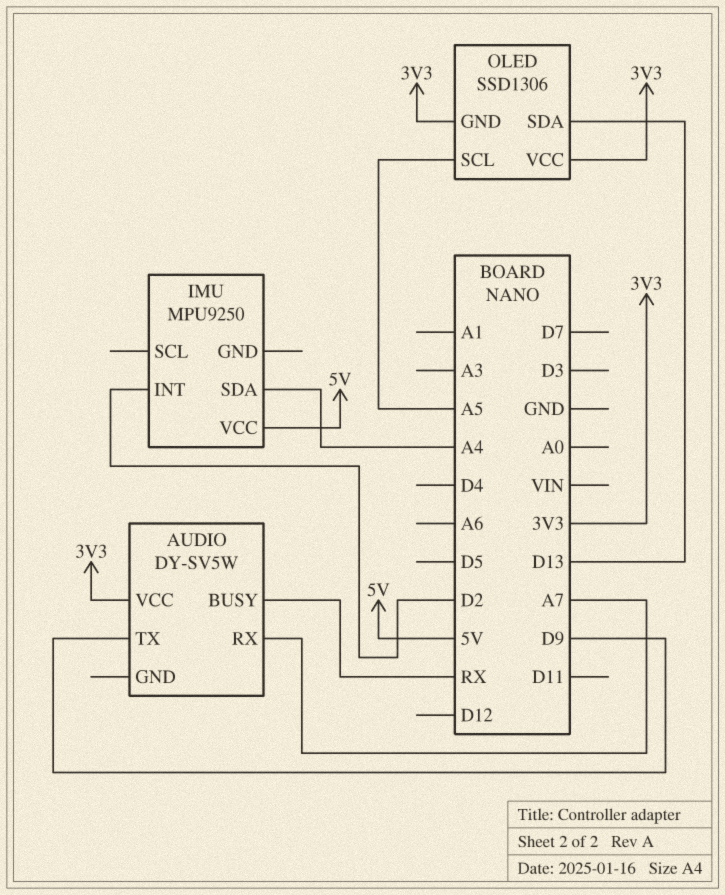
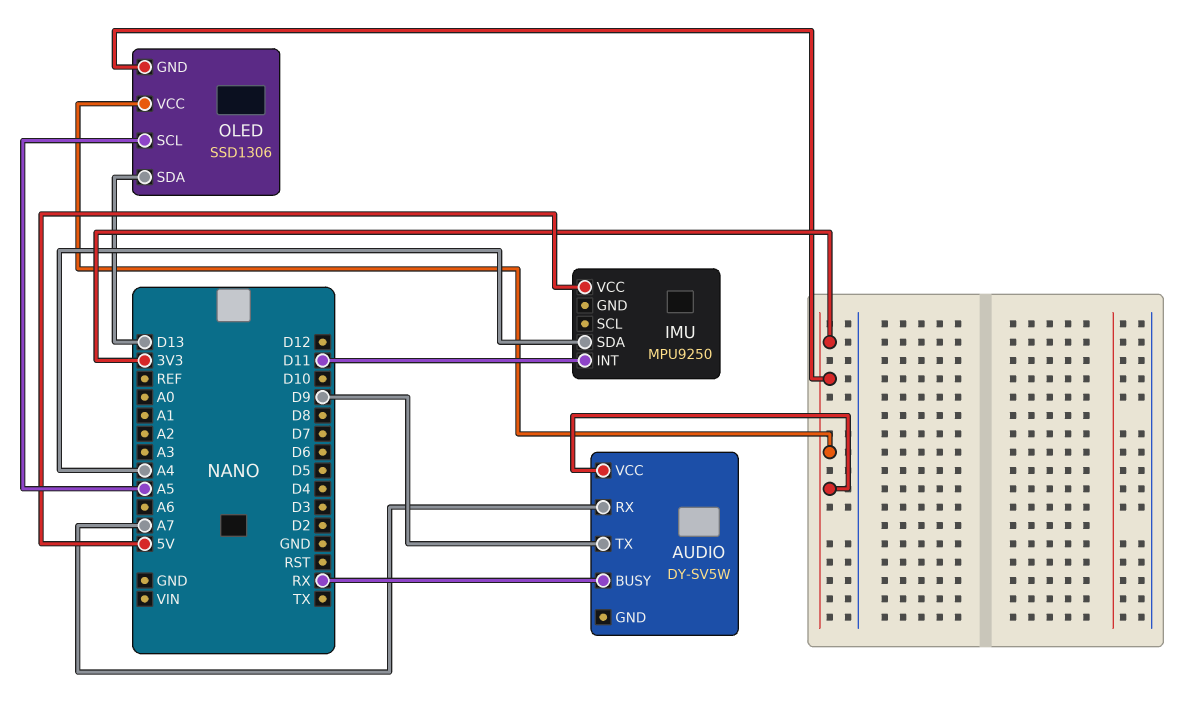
IMU pin INT: D2 -> D11

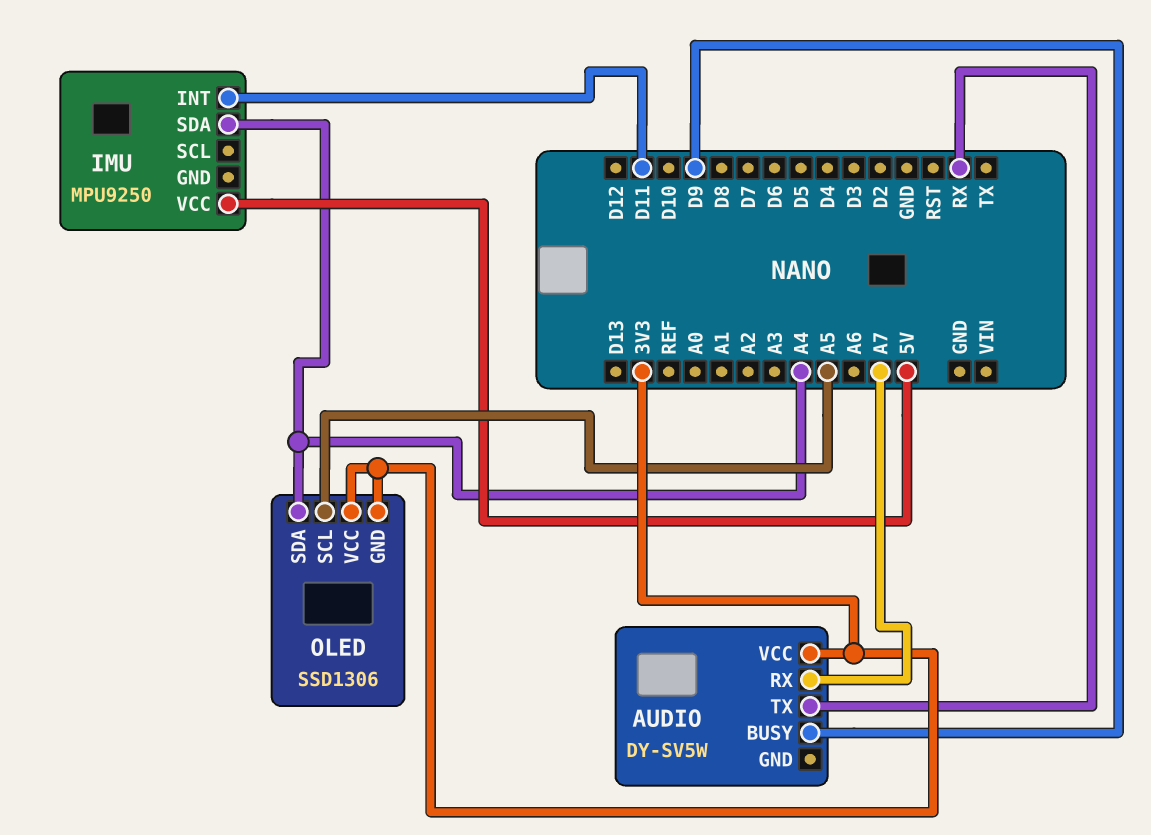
AUDIO pin BUSY: RX -> D9
AUDIO pin TX: D9 -> RX
OLED pin SDA: D13 -> A4

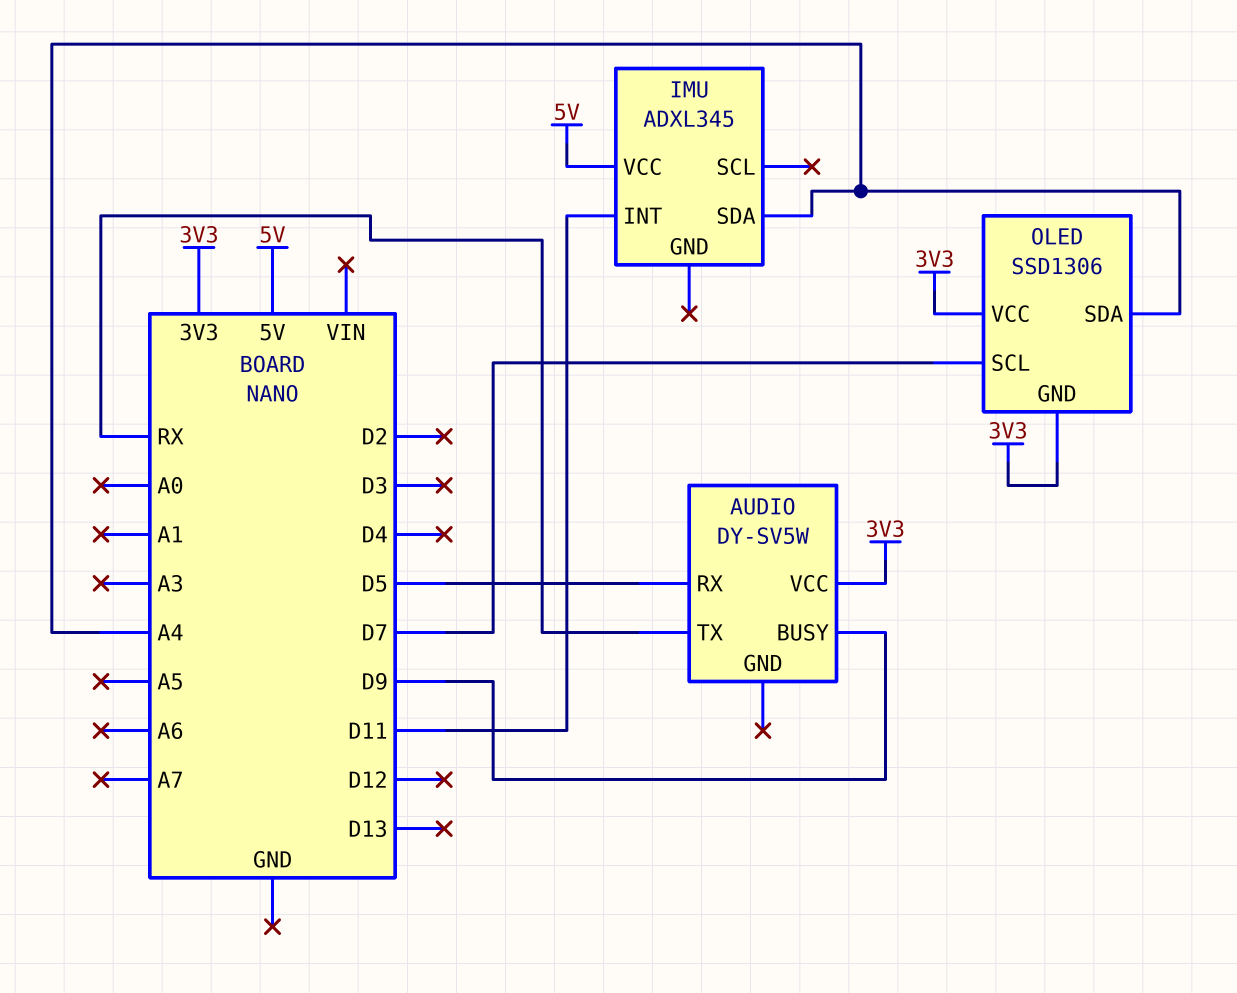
AUDIO pin RX: A7 -> D5
IMU: MPU9250 -> ADXL345
OLED pin SCL: A5 -> D7

